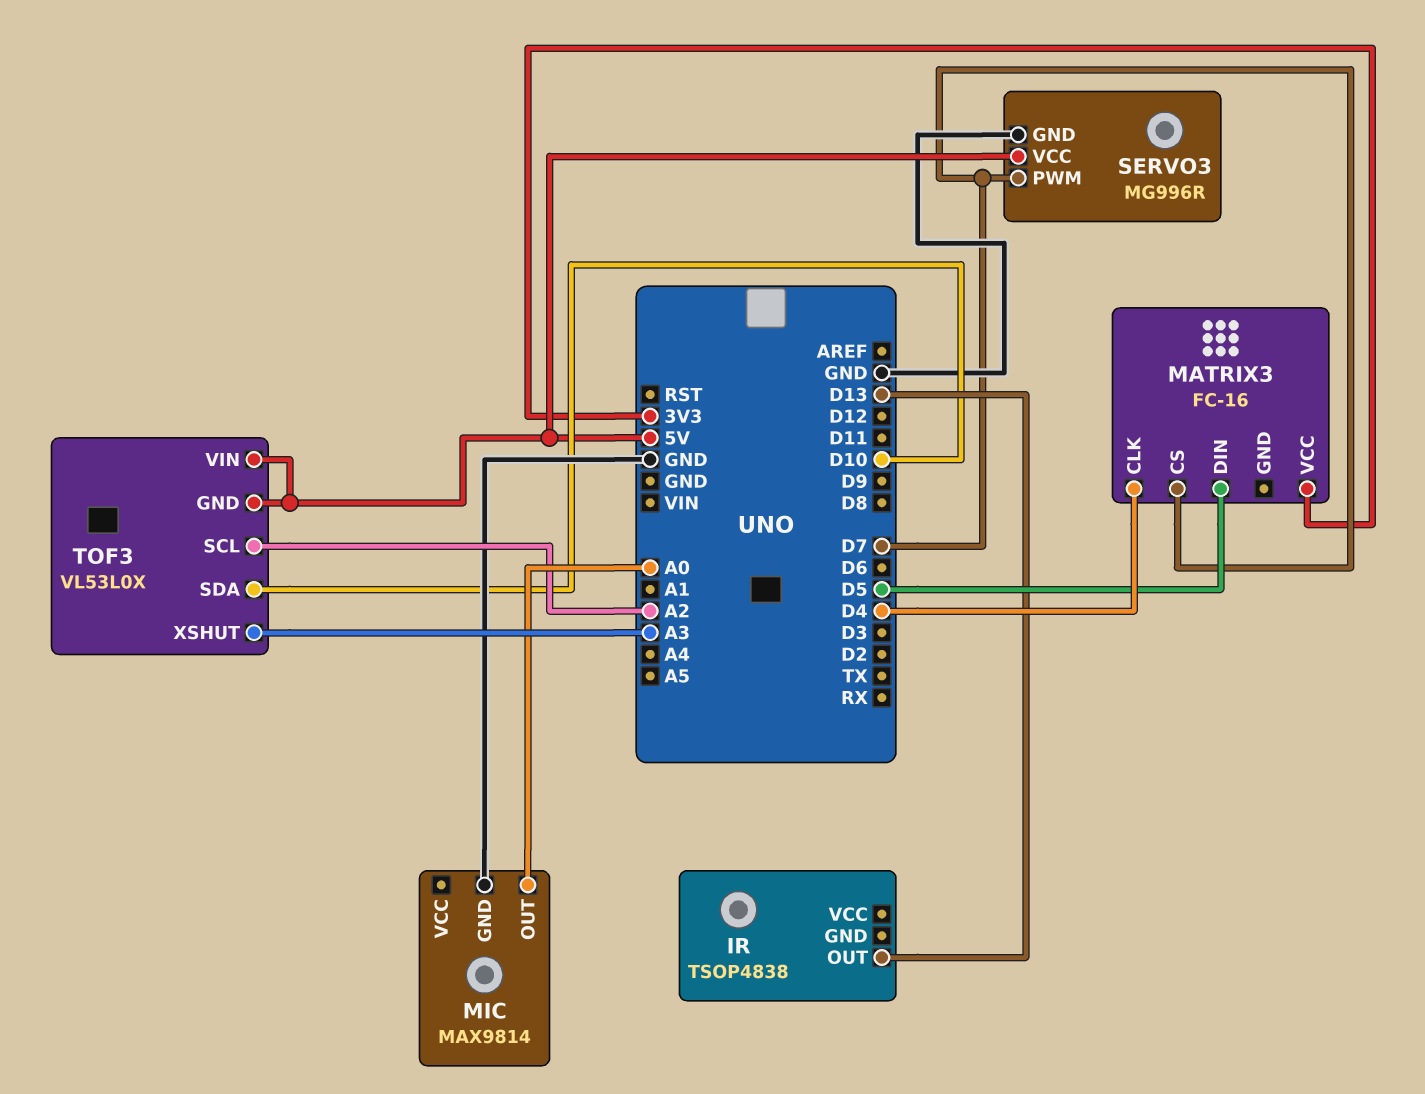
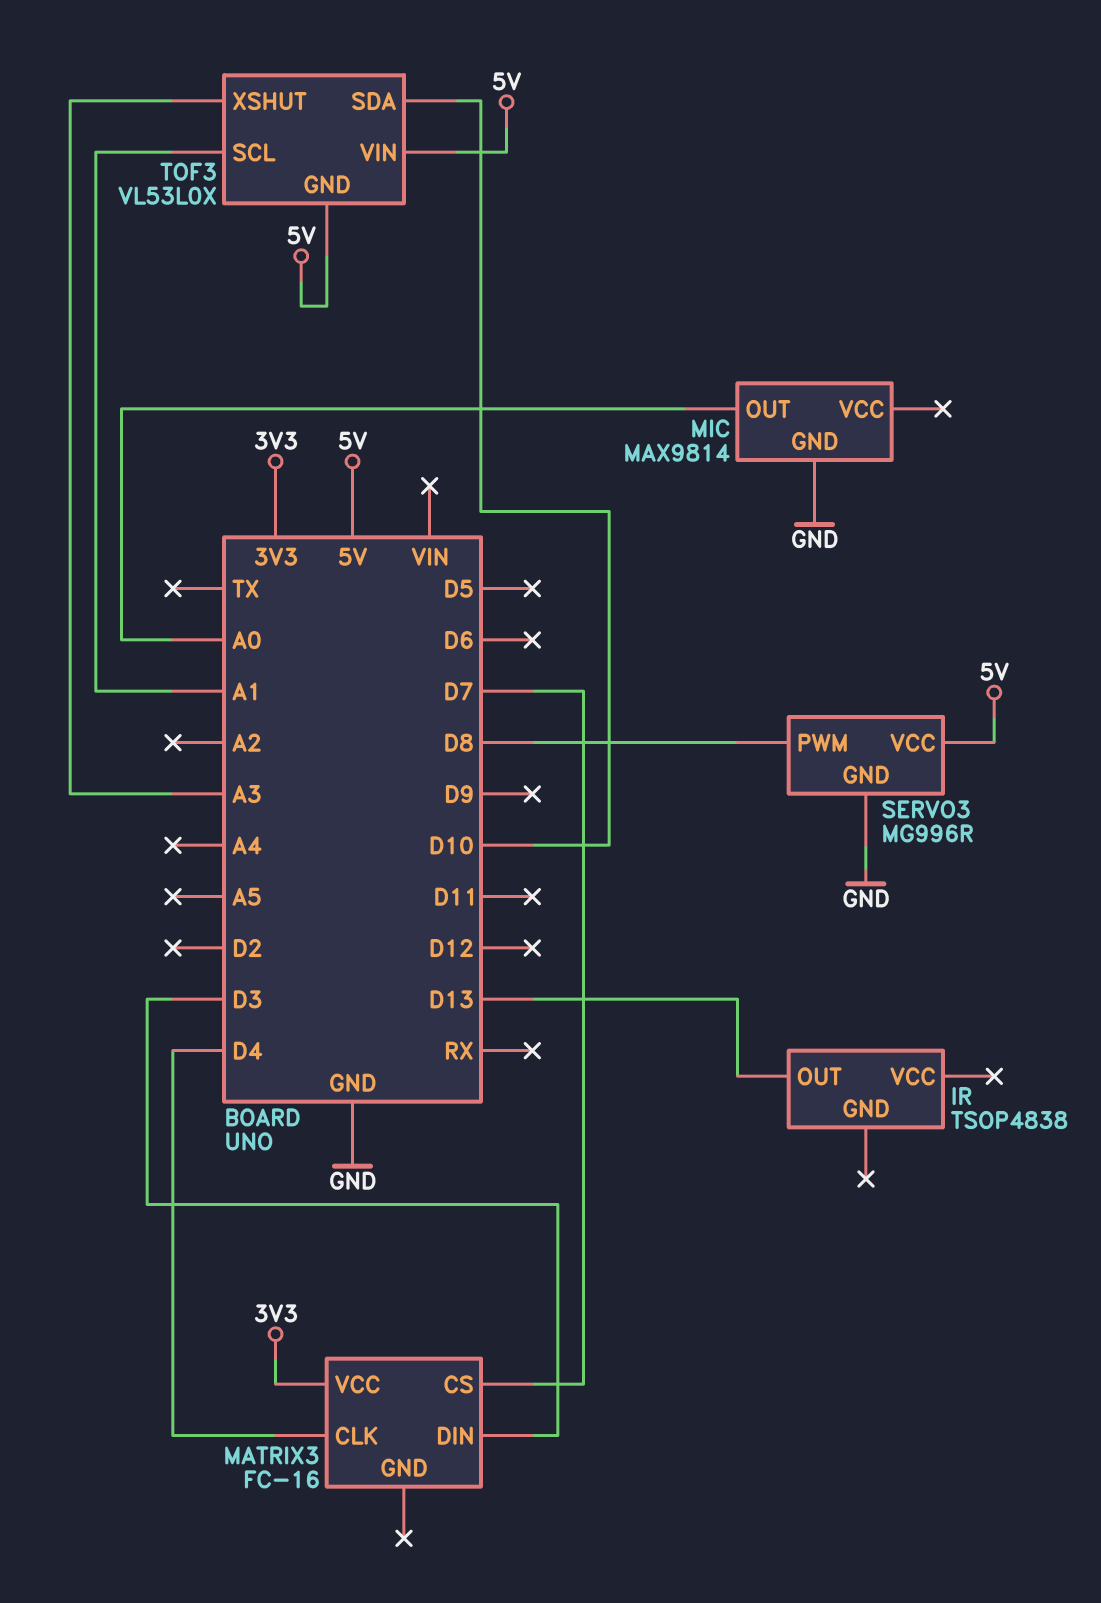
MATRIX3 pin DIN: D5 -> D3
SERVO3 pin PWM: D7 -> D8
TOF3 pin SCL: A2 -> A1

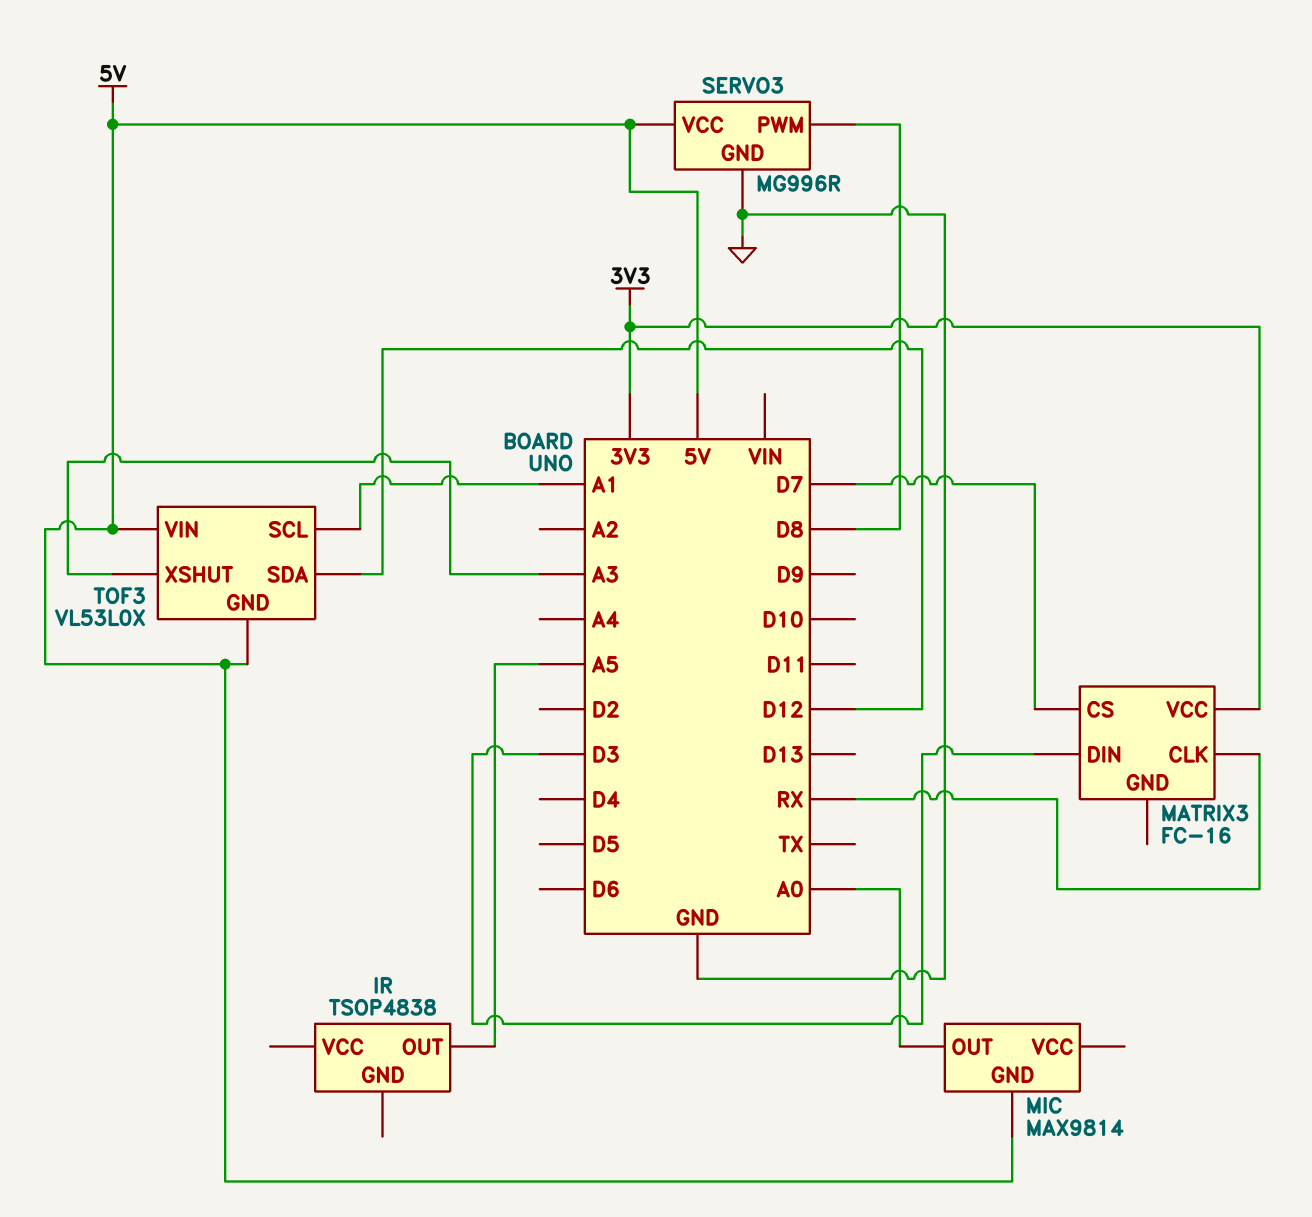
IR pin OUT: D13 -> A5
MATRIX3 pin CLK: D4 -> RX
MIC pin GND: GND -> 5V
TOF3 pin SDA: D10 -> D12

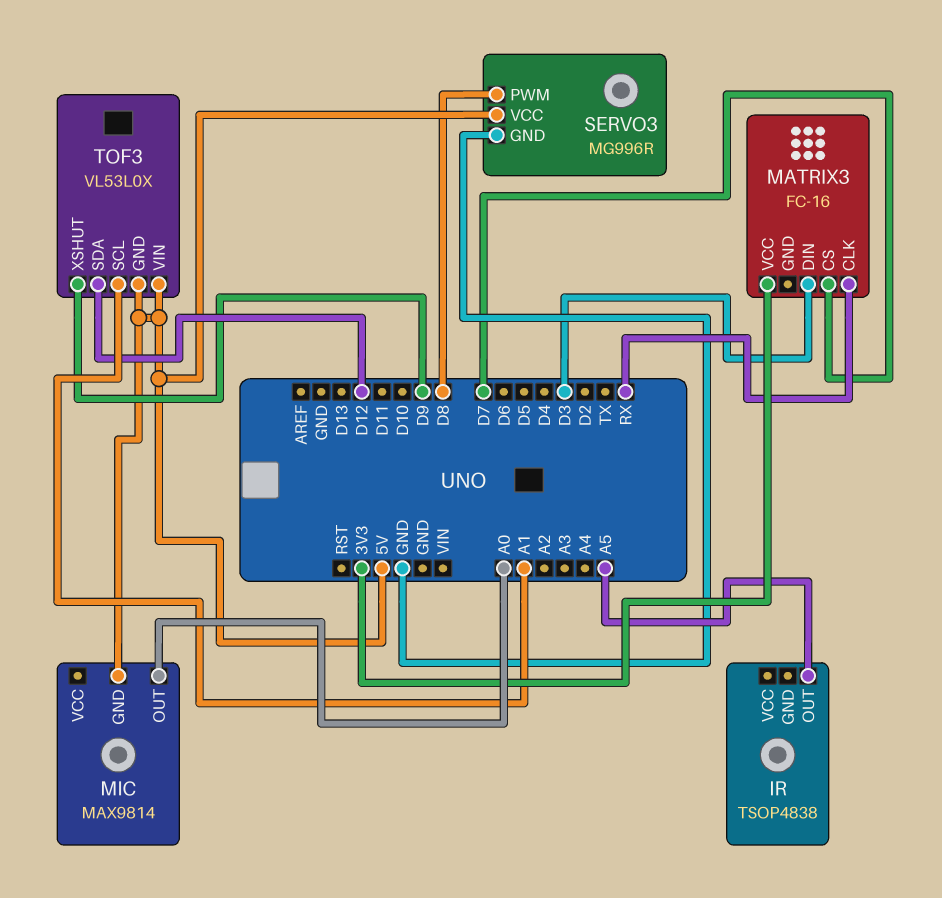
TOF3 pin XSHUT: A3 -> D9

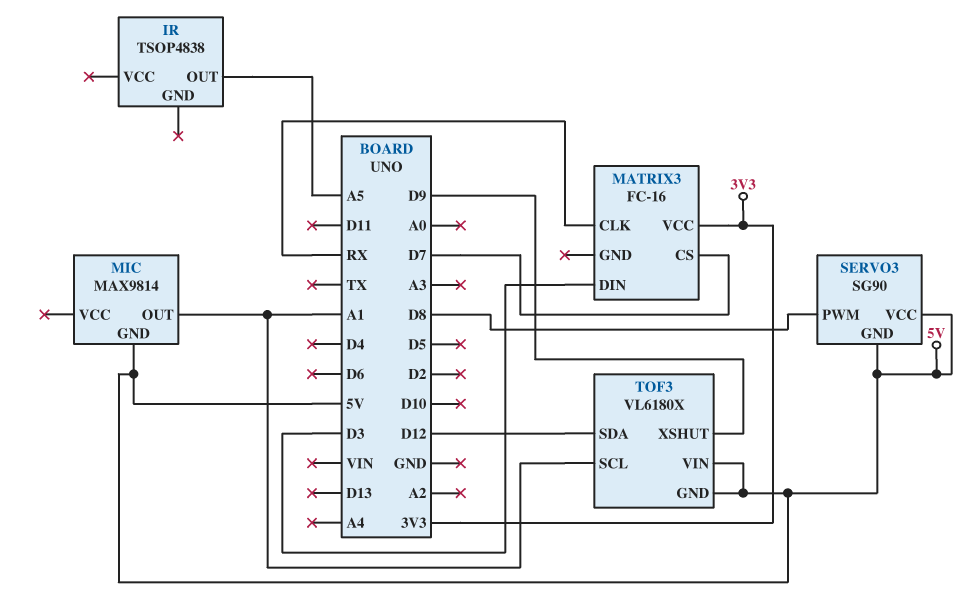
MIC pin OUT: A0 -> A1
SERVO3: MG996R -> SG90
SERVO3 pin GND: GND -> 5V
TOF3: VL53L0X -> VL6180X

